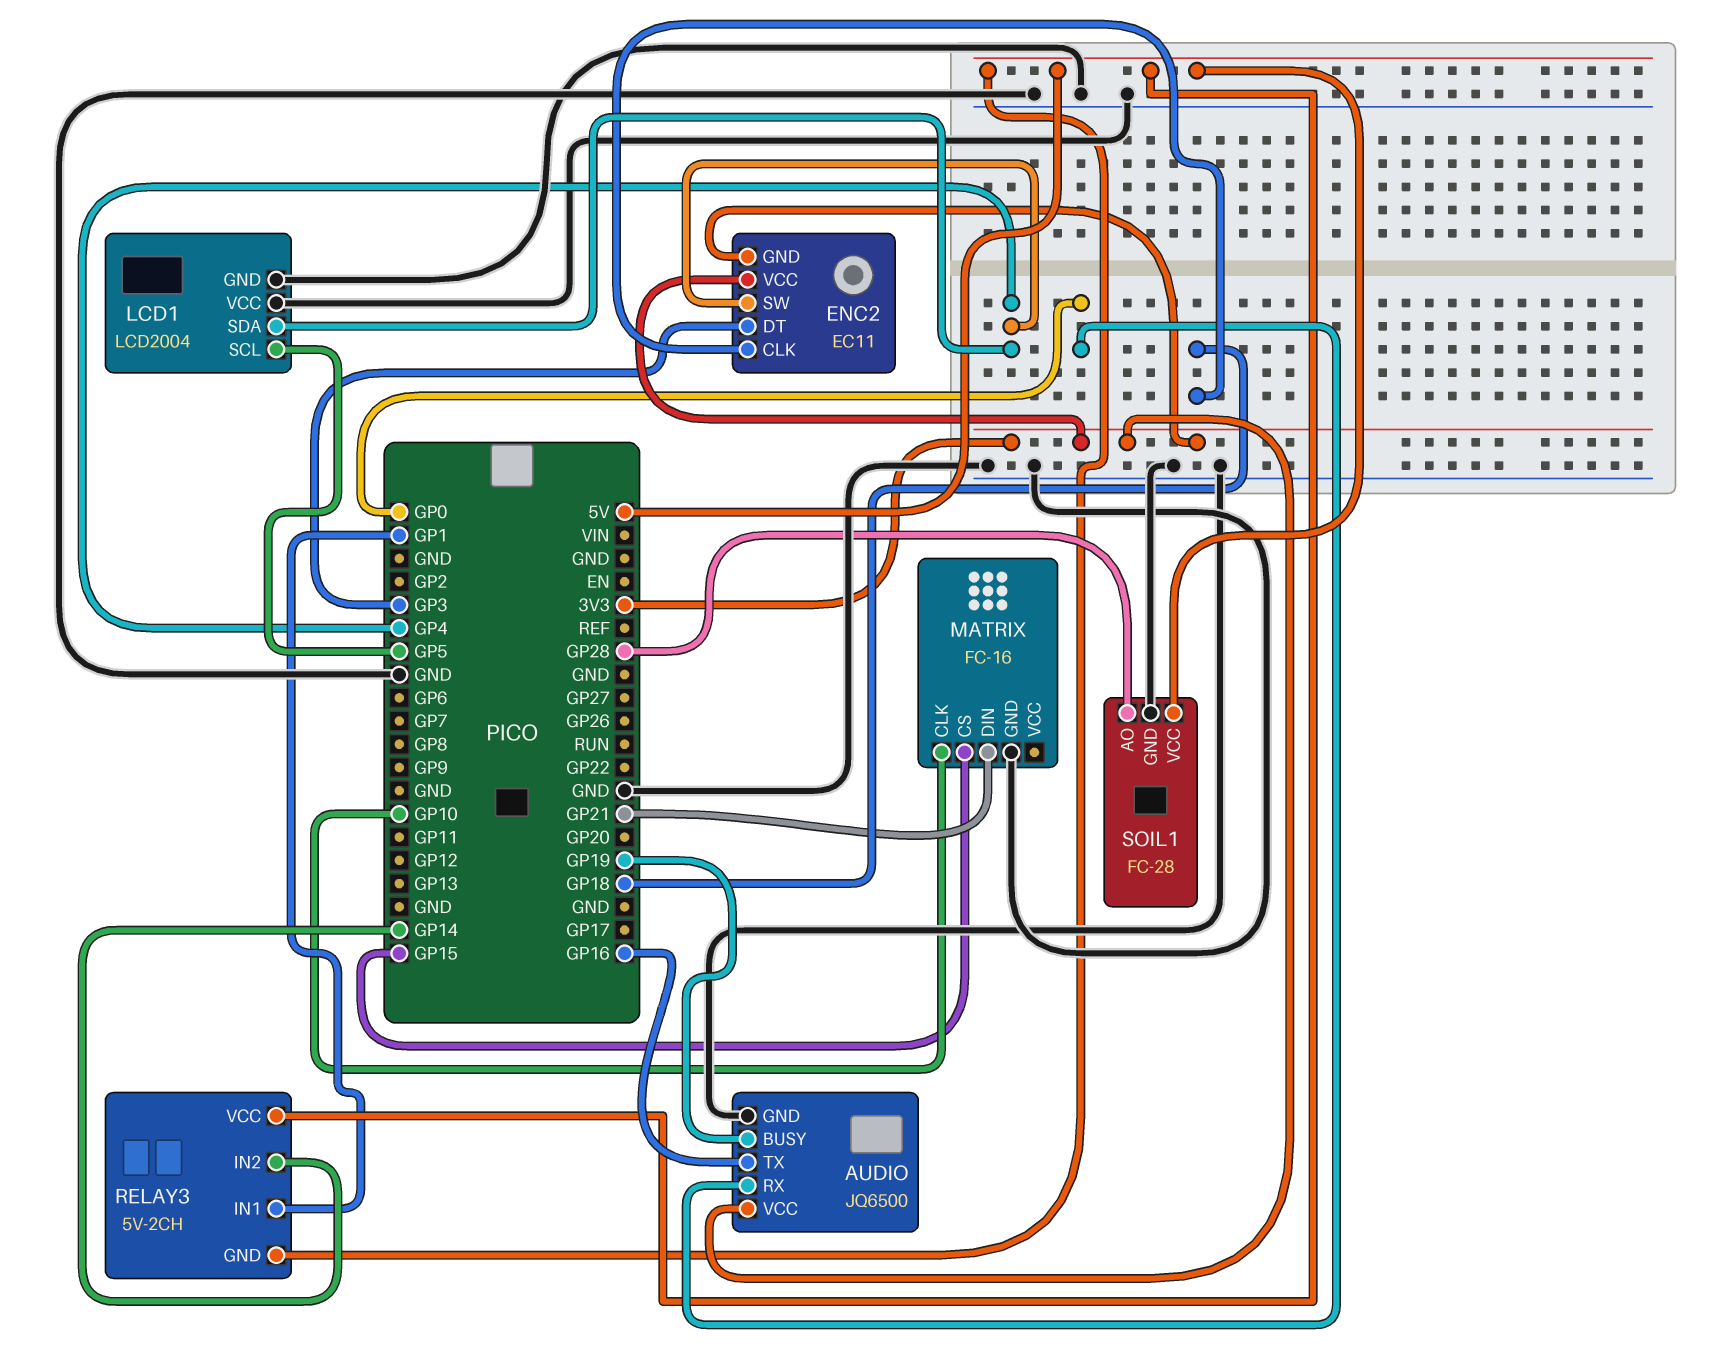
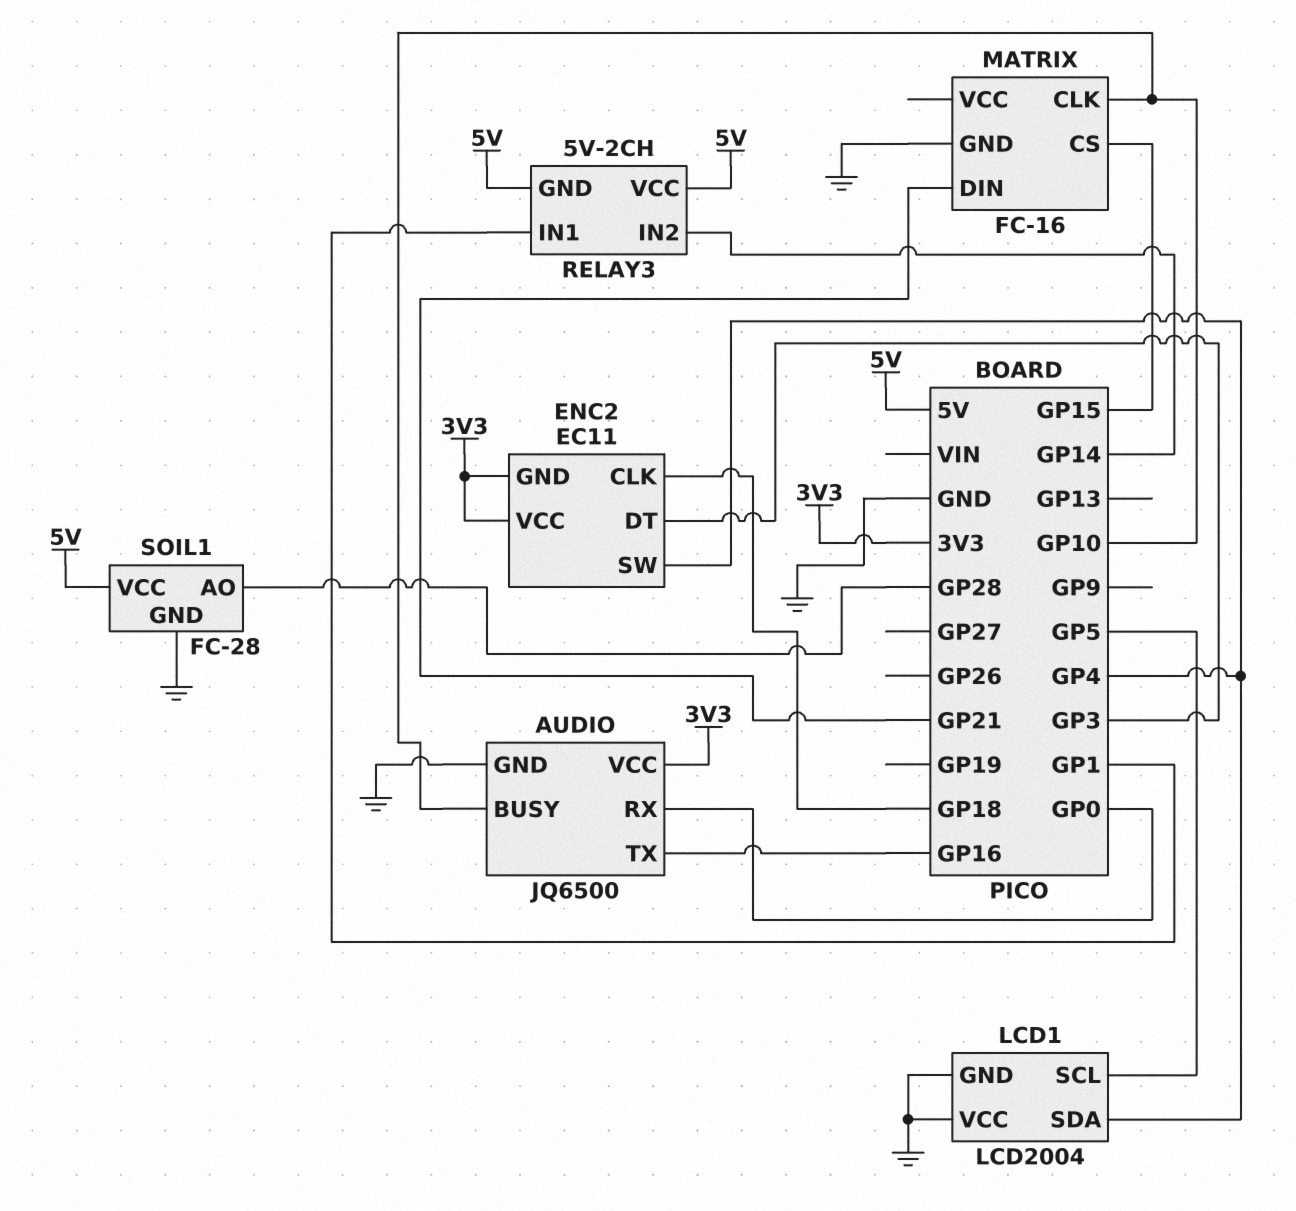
AUDIO pin BUSY: GP19 -> GP10

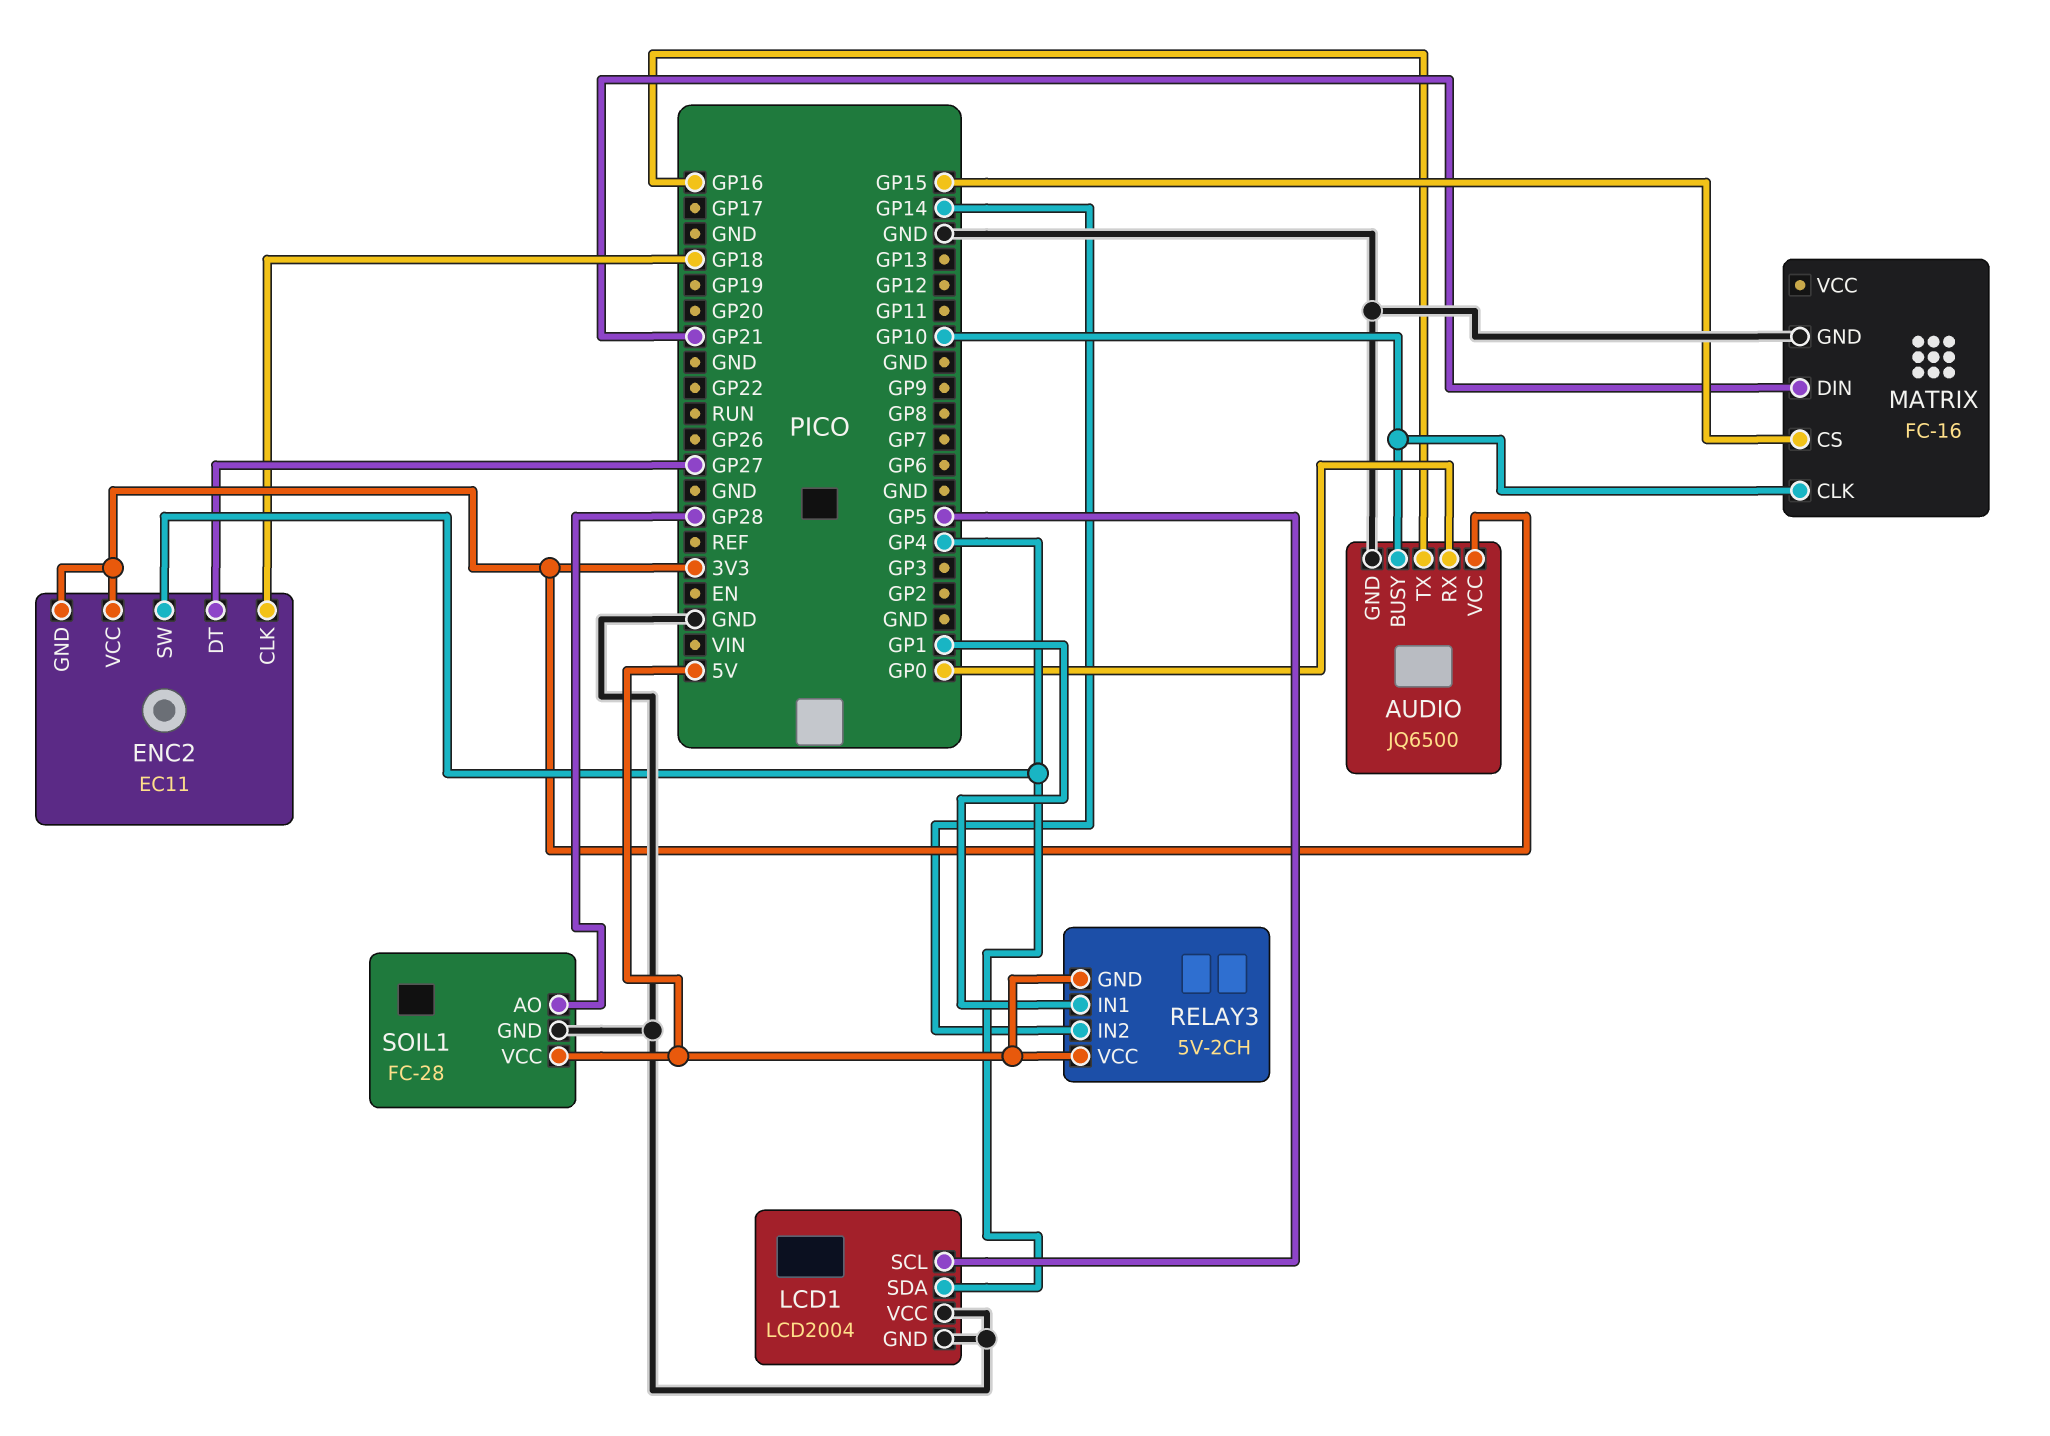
ENC2 pin DT: GP3 -> GP27

